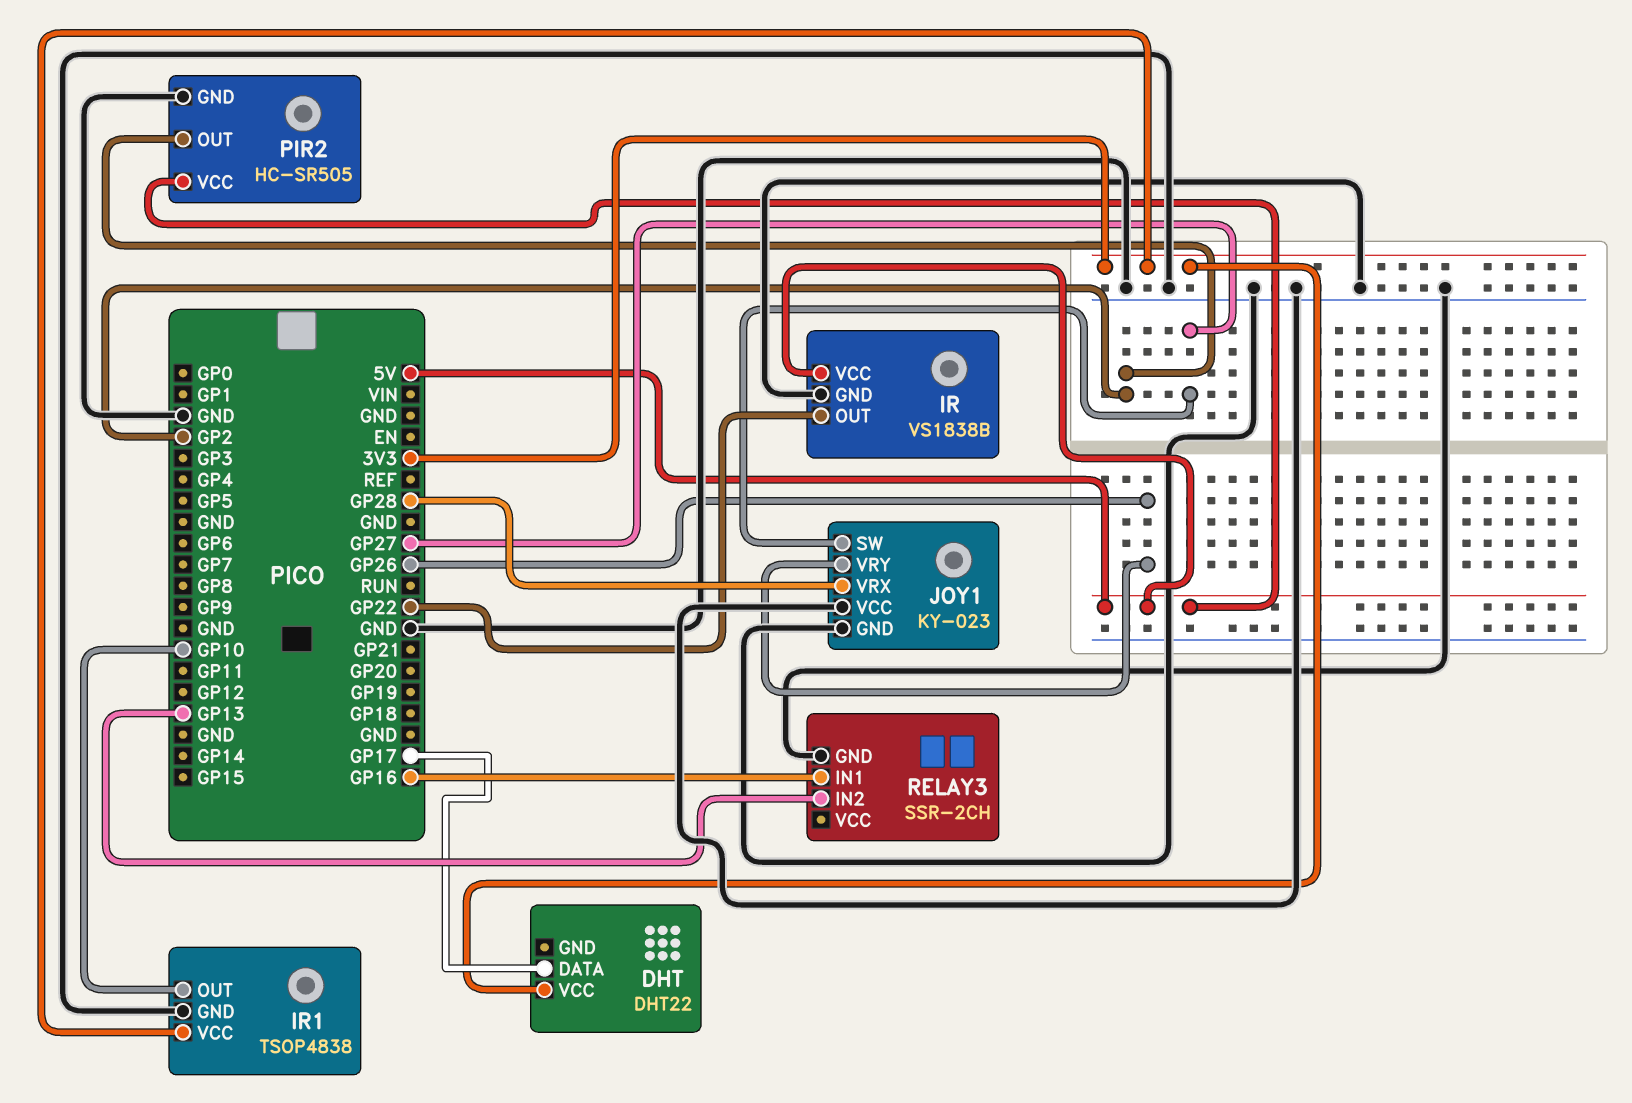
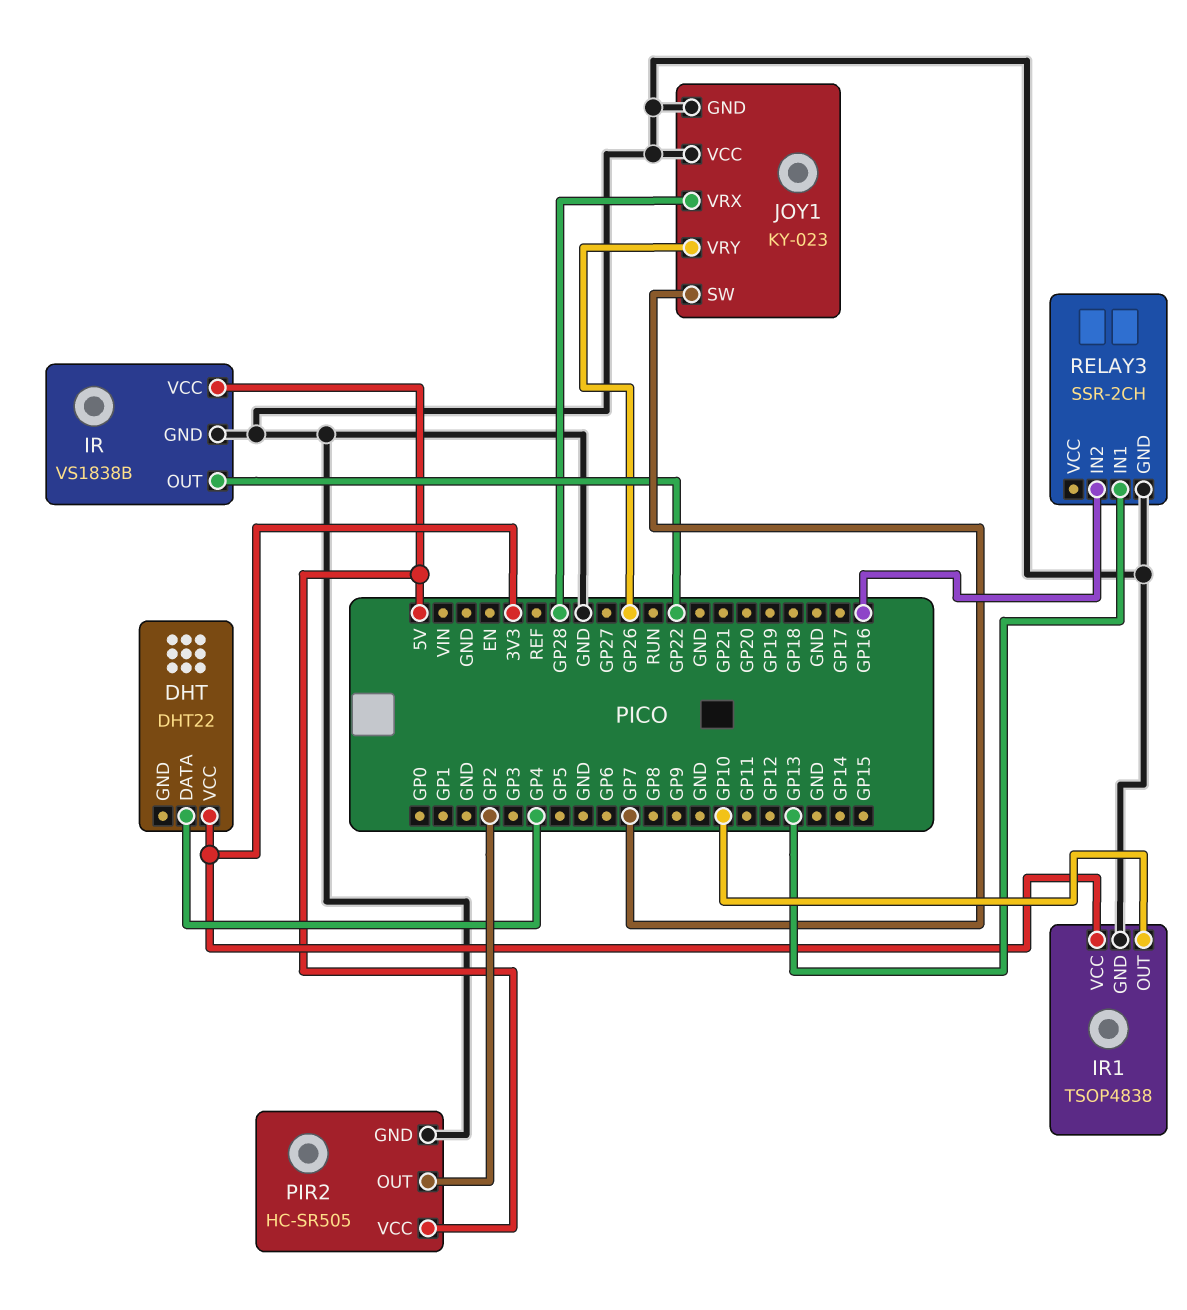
DHT pin DATA: GP17 -> GP4
JOY1 pin SW: GP27 -> GP7
RELAY3 pin IN1: GP16 -> GP13
RELAY3 pin IN2: GP13 -> GP16

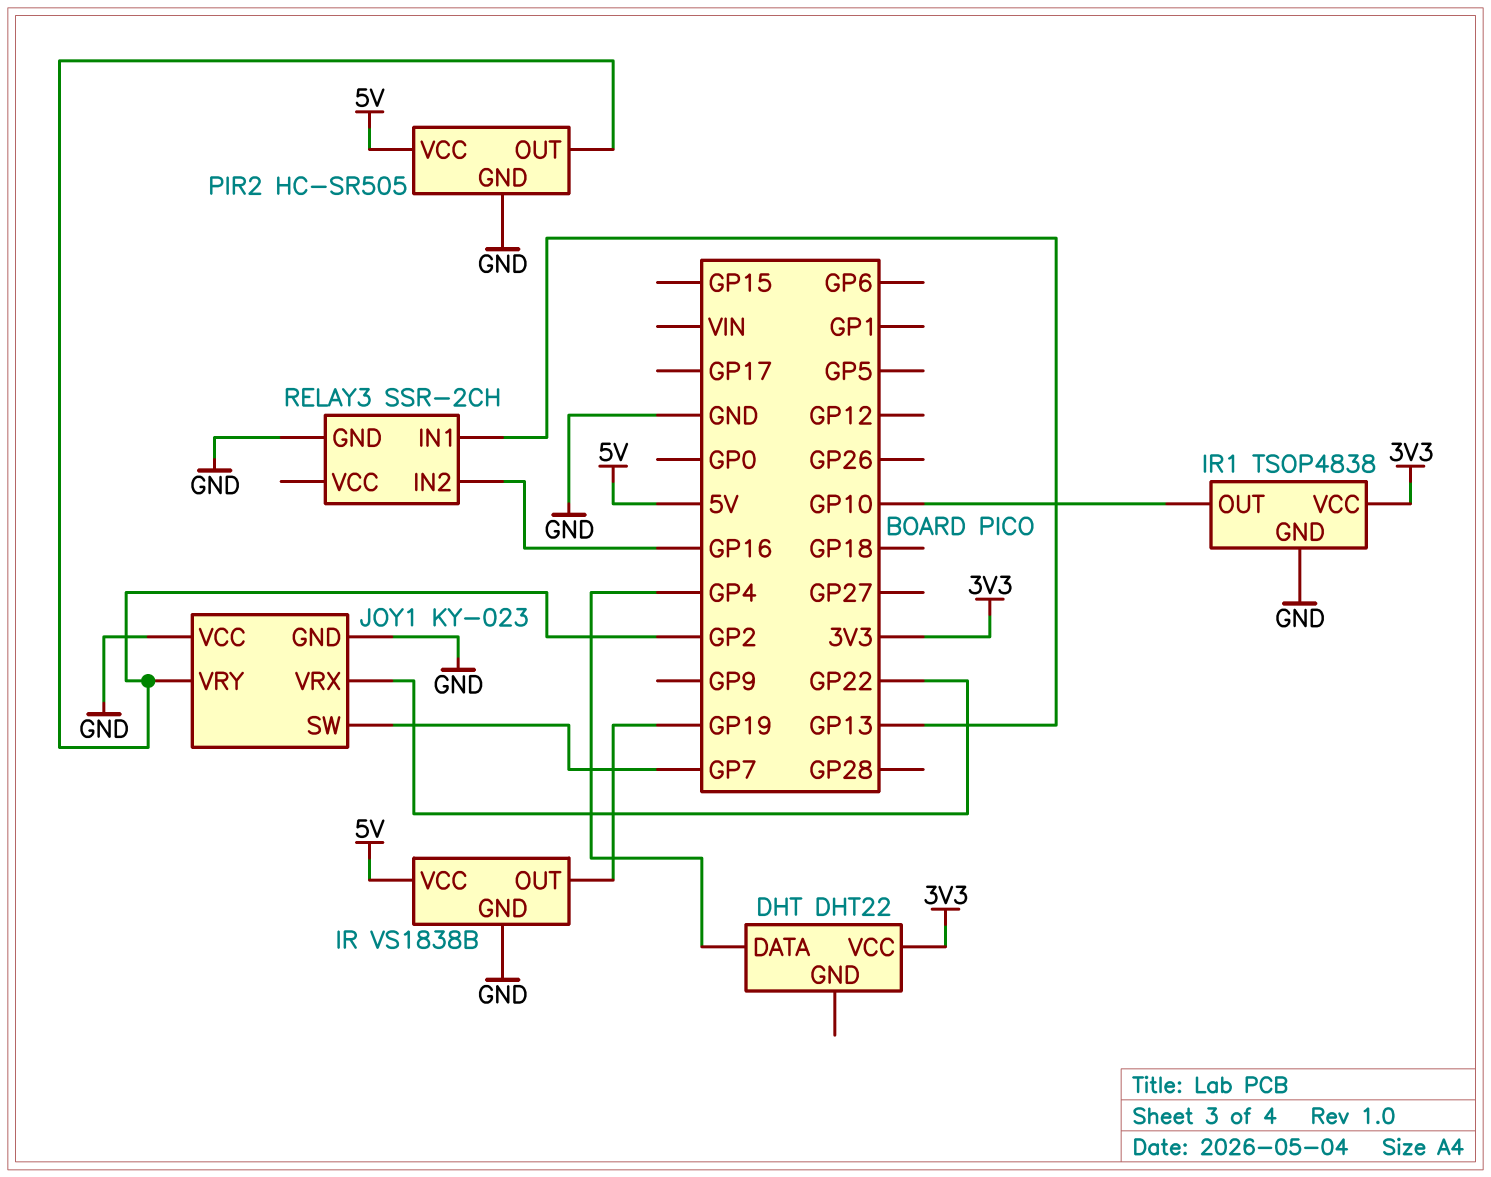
IR pin OUT: GP22 -> GP19
JOY1 pin VRX: GP28 -> GP22
JOY1 pin VRY: GP26 -> GP2

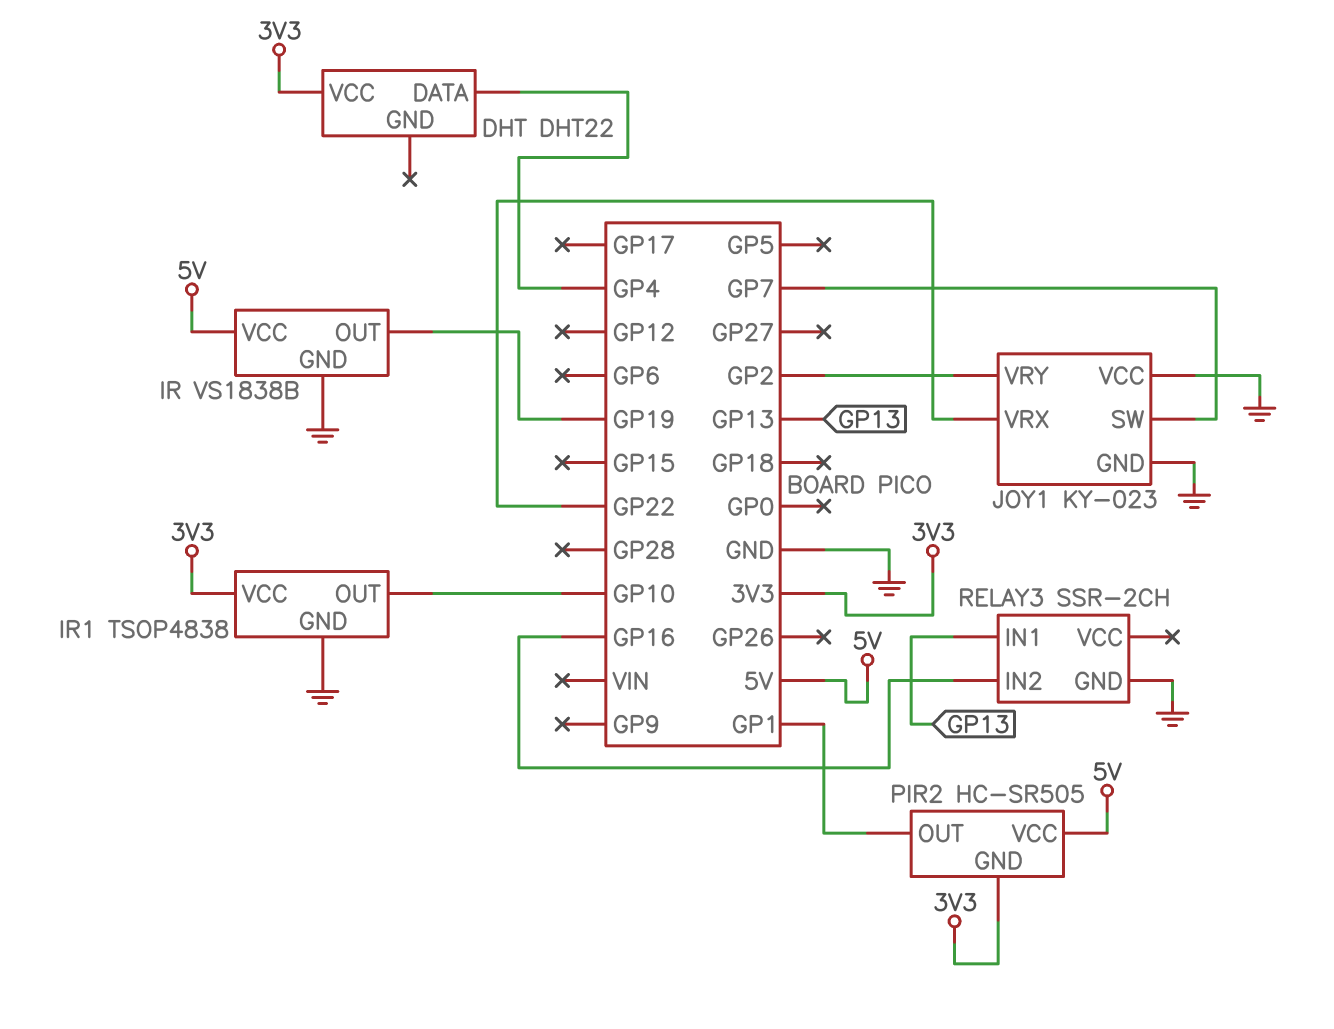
PIR2 pin GND: GND -> 3V3
PIR2 pin OUT: GP2 -> GP1

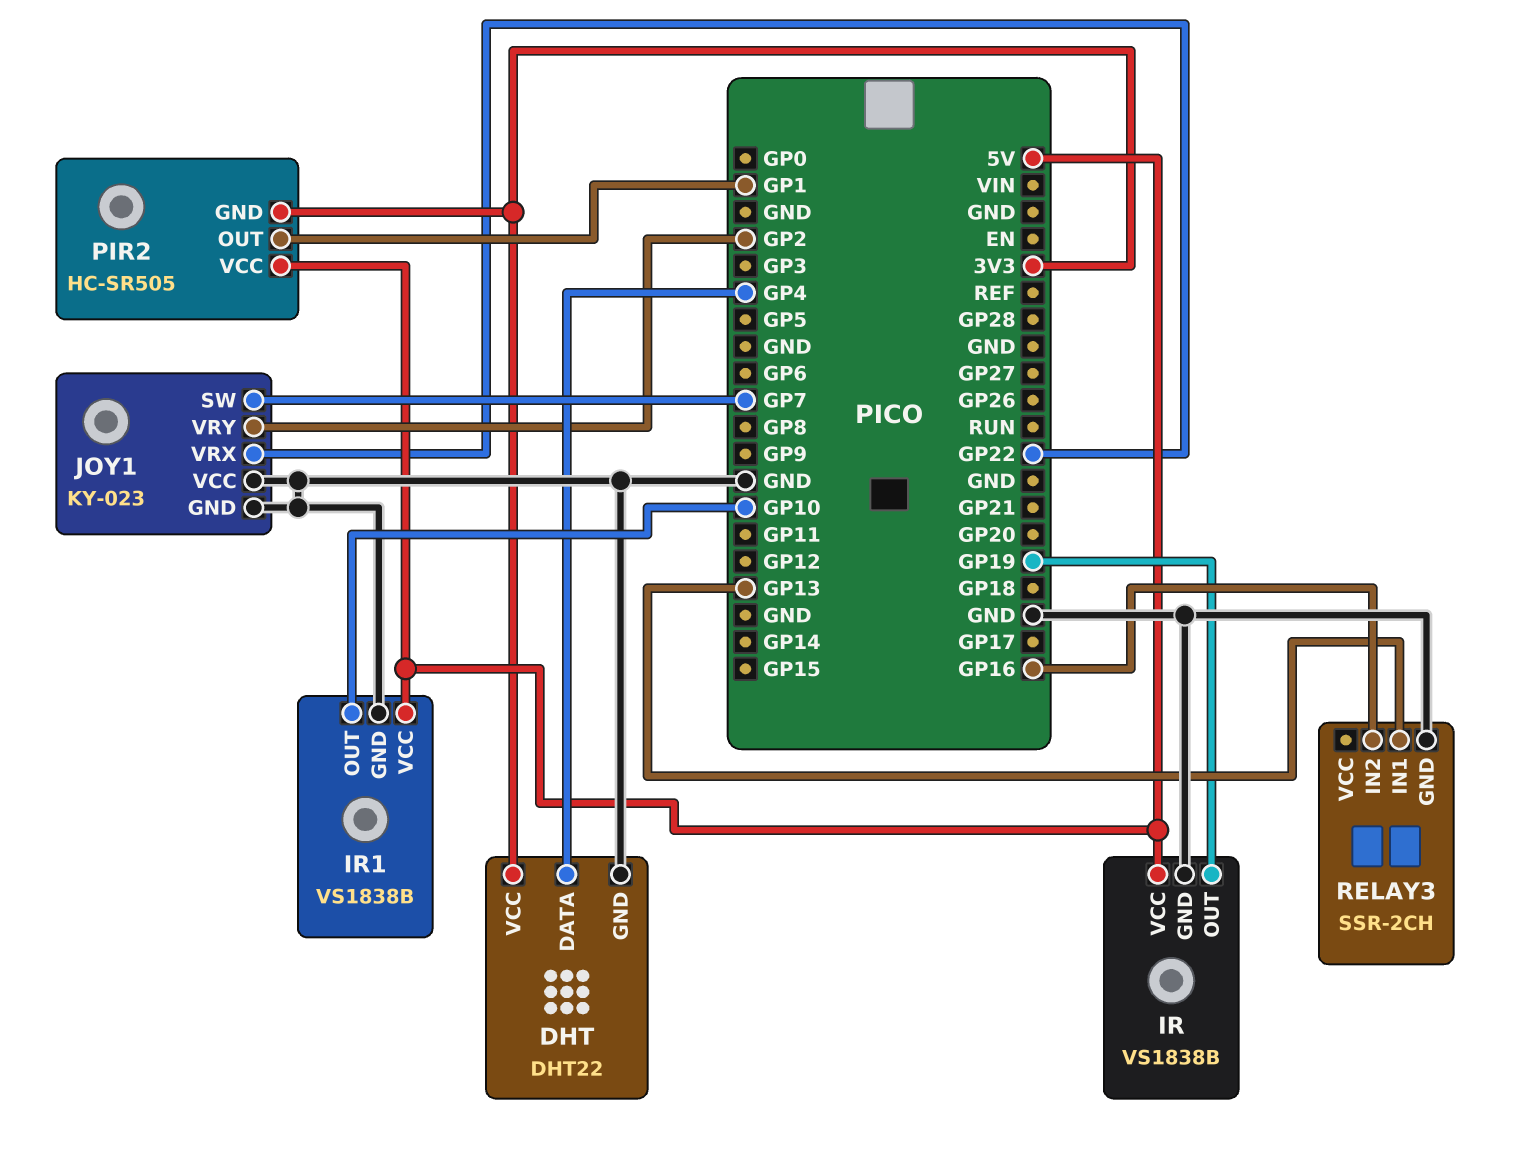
DHT pin GND: none -> GND
IR1: TSOP4838 -> VS1838B
IR1 pin VCC: 3V3 -> 5V

